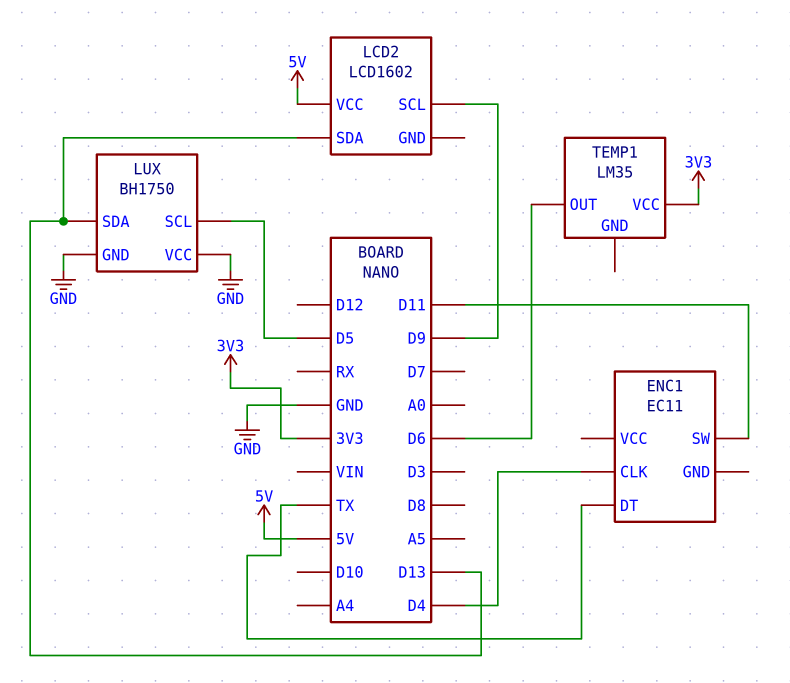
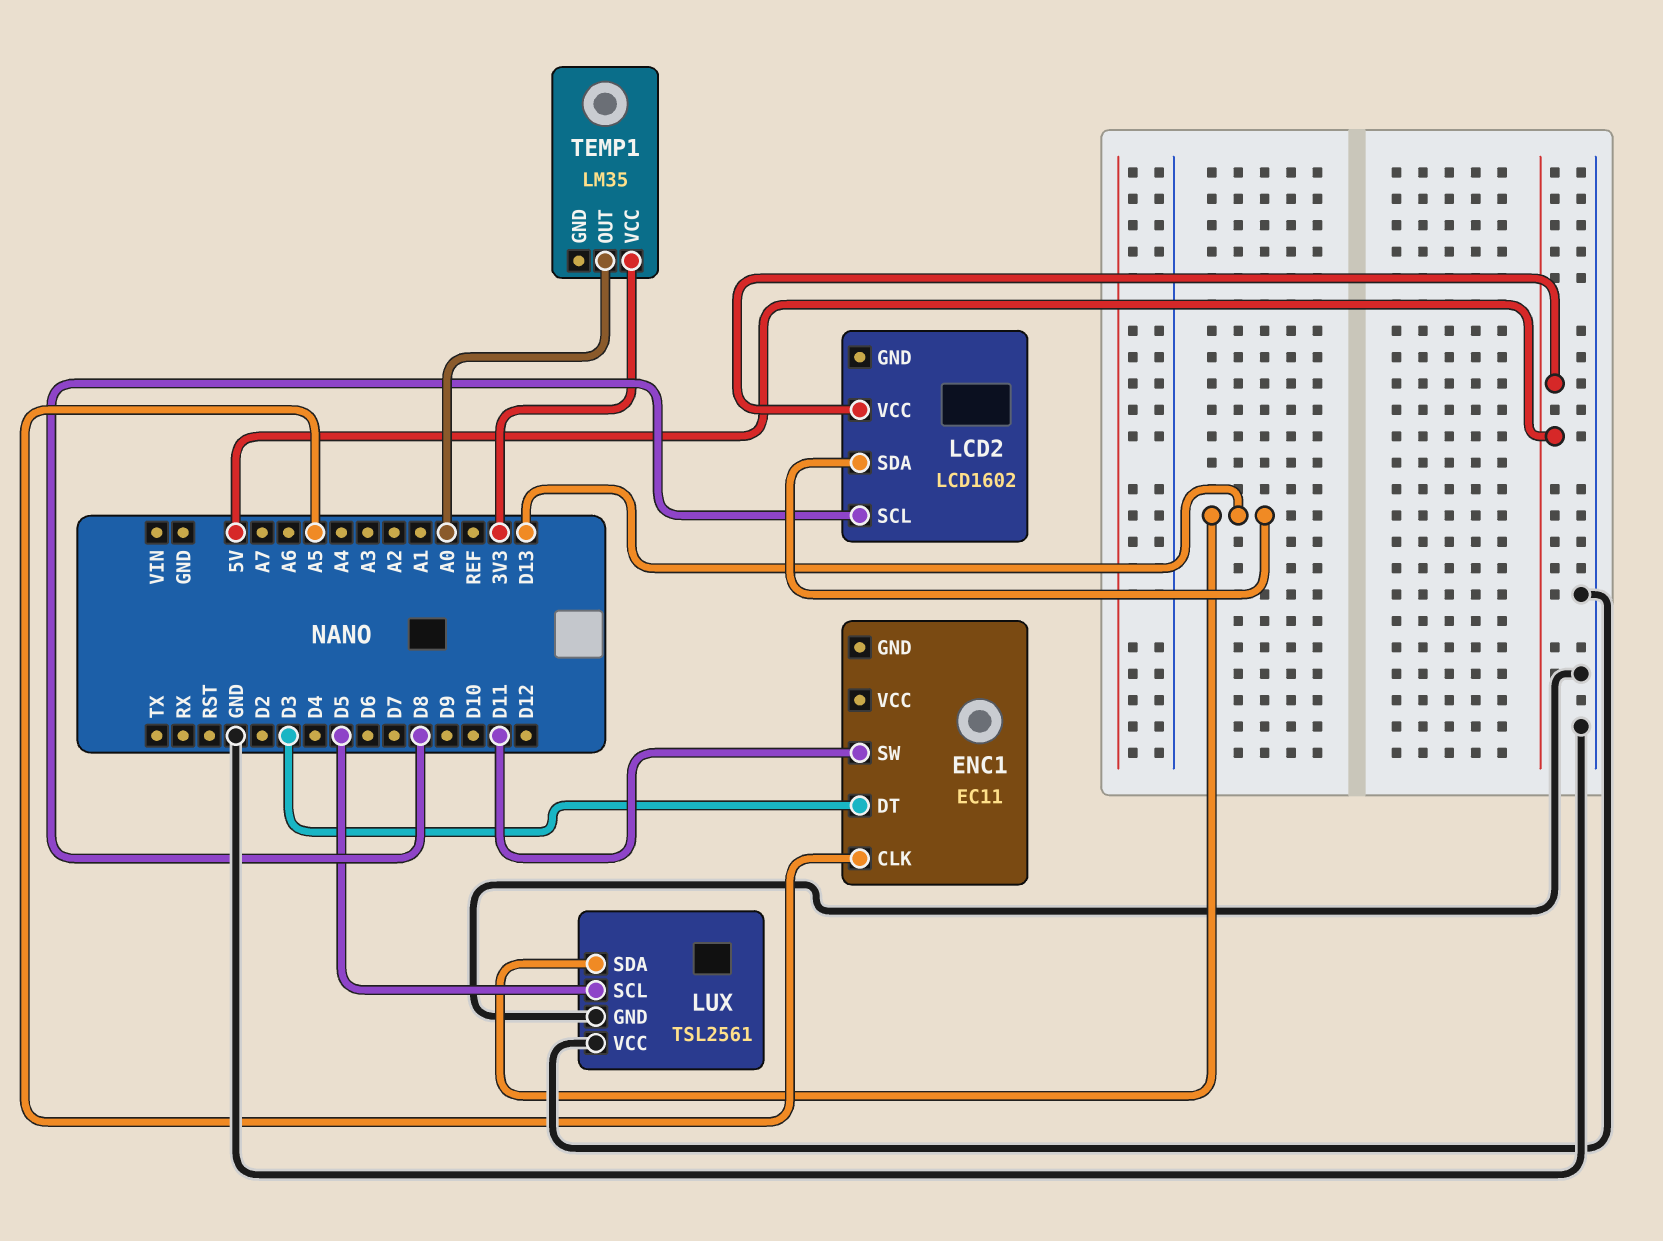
ENC1 pin CLK: D4 -> A5
ENC1 pin DT: TX -> D3
LCD2 pin SCL: D9 -> D8
LUX: BH1750 -> TSL2561
TEMP1 pin OUT: D6 -> A0

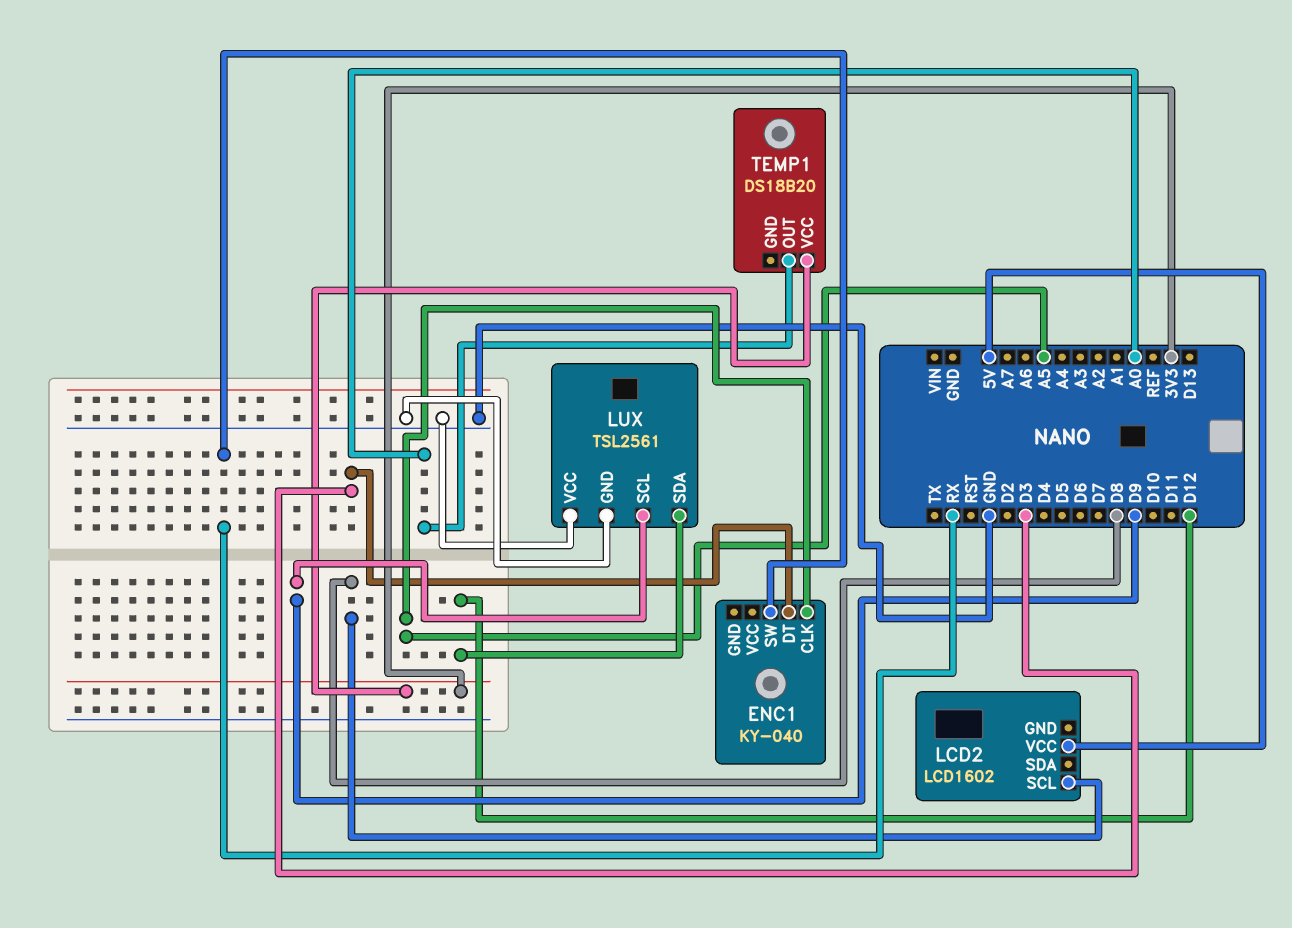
ENC1: EC11 -> KY-040
ENC1 pin SW: D11 -> RX
LCD2 pin SDA: D13 -> none
LUX pin SCL: D5 -> D9
LUX pin SDA: D13 -> D12
TEMP1: LM35 -> DS18B20

